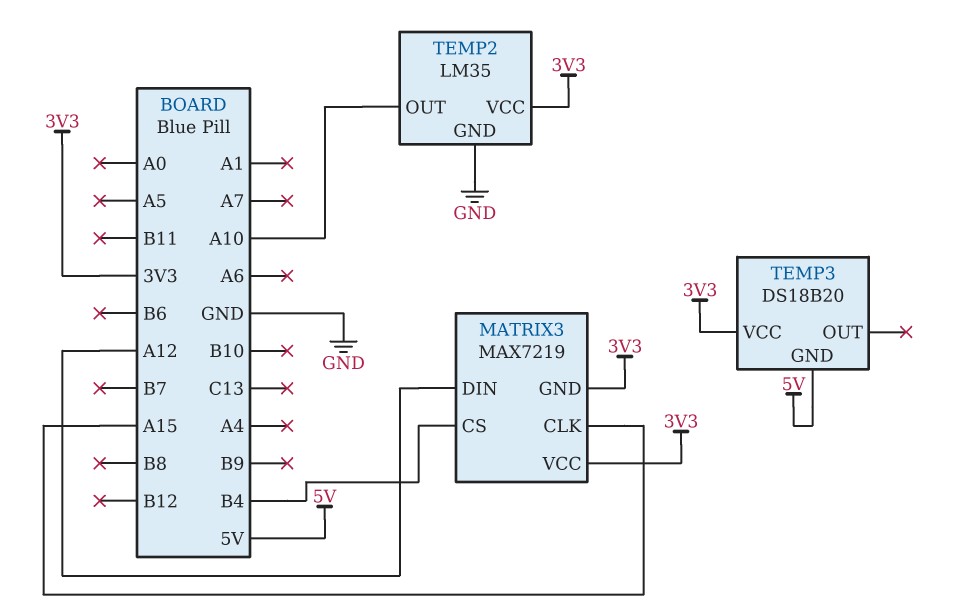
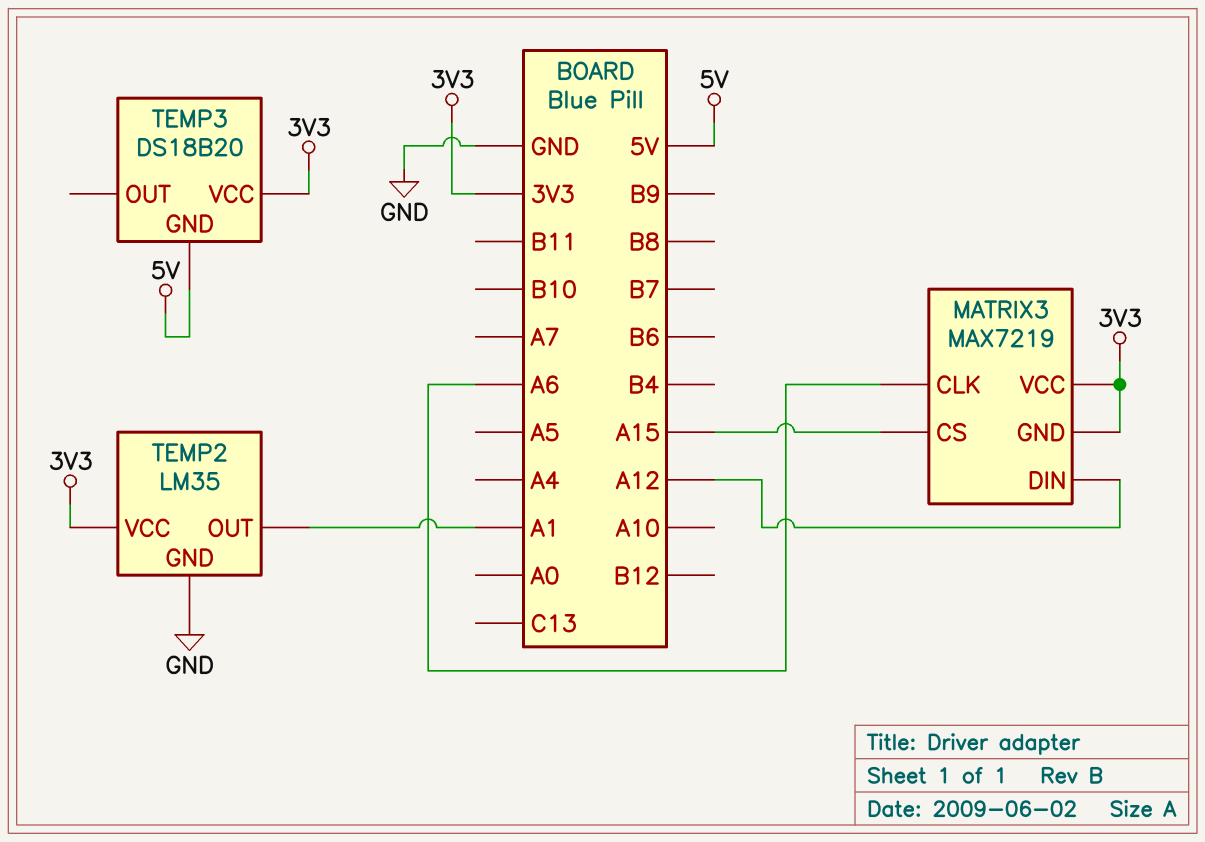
MATRIX3 pin CLK: A15 -> A6
MATRIX3 pin CS: B4 -> A15
TEMP2 pin OUT: A10 -> A1

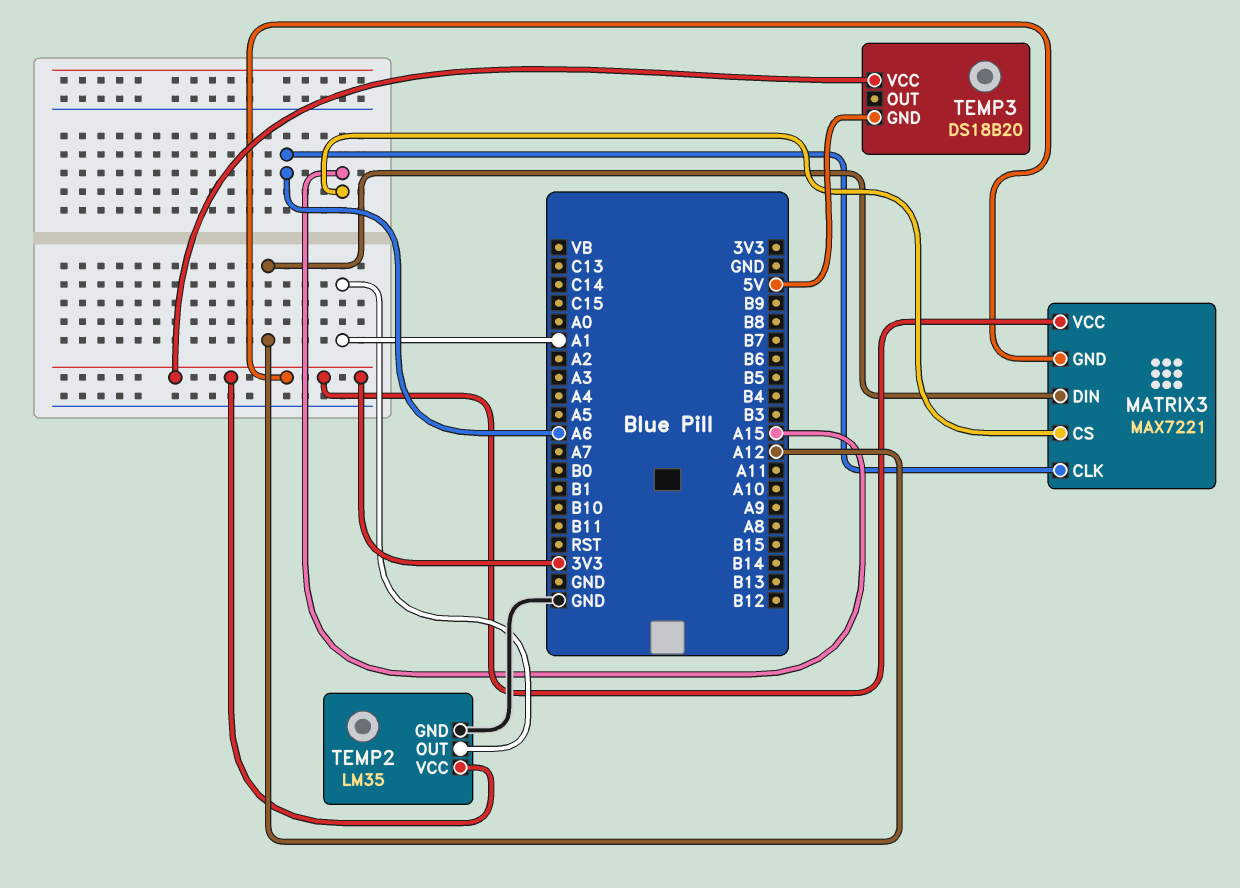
MATRIX3: MAX7219 -> MAX7221

